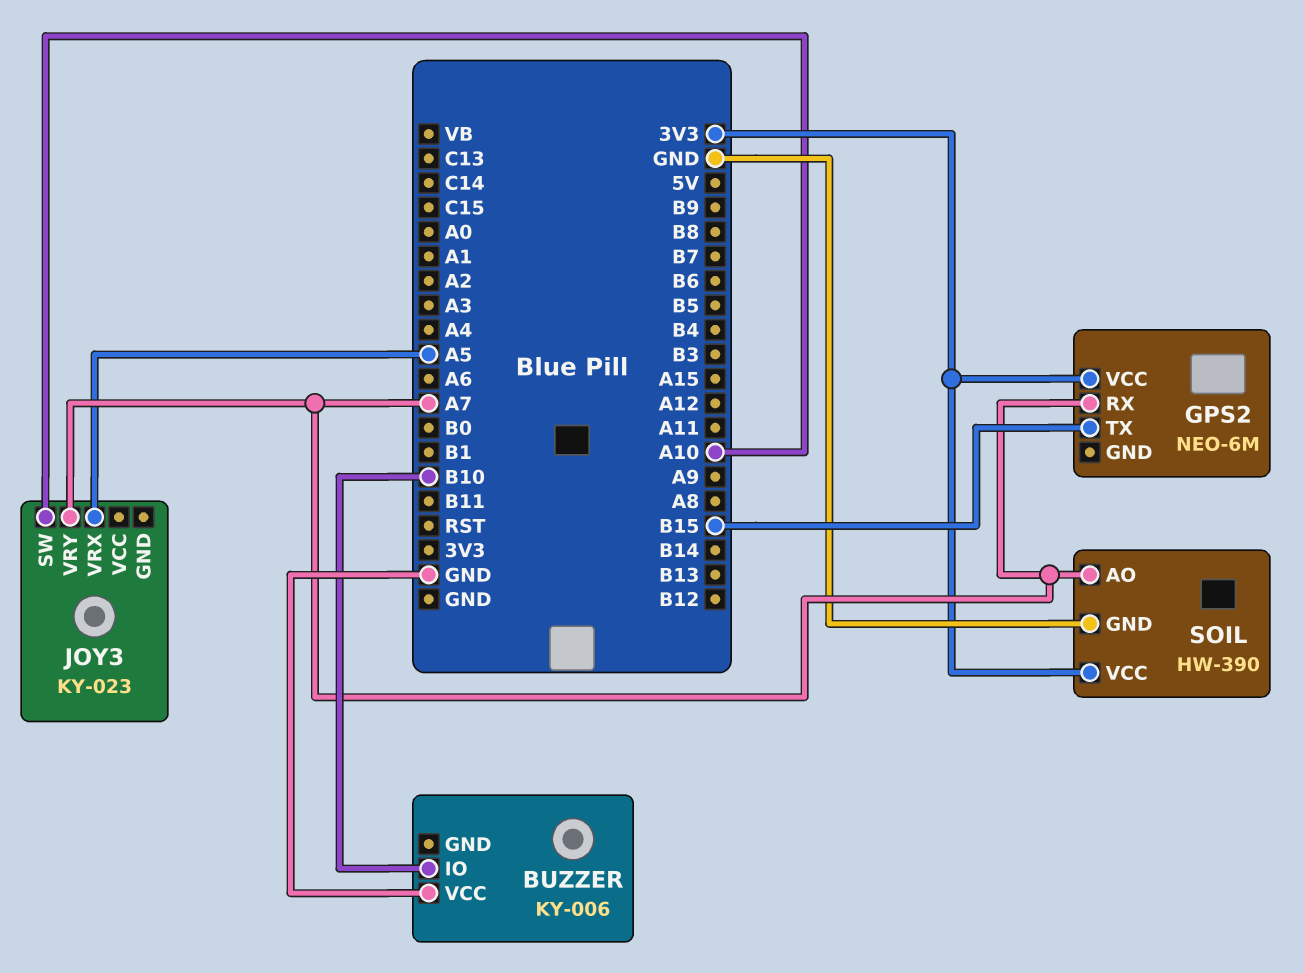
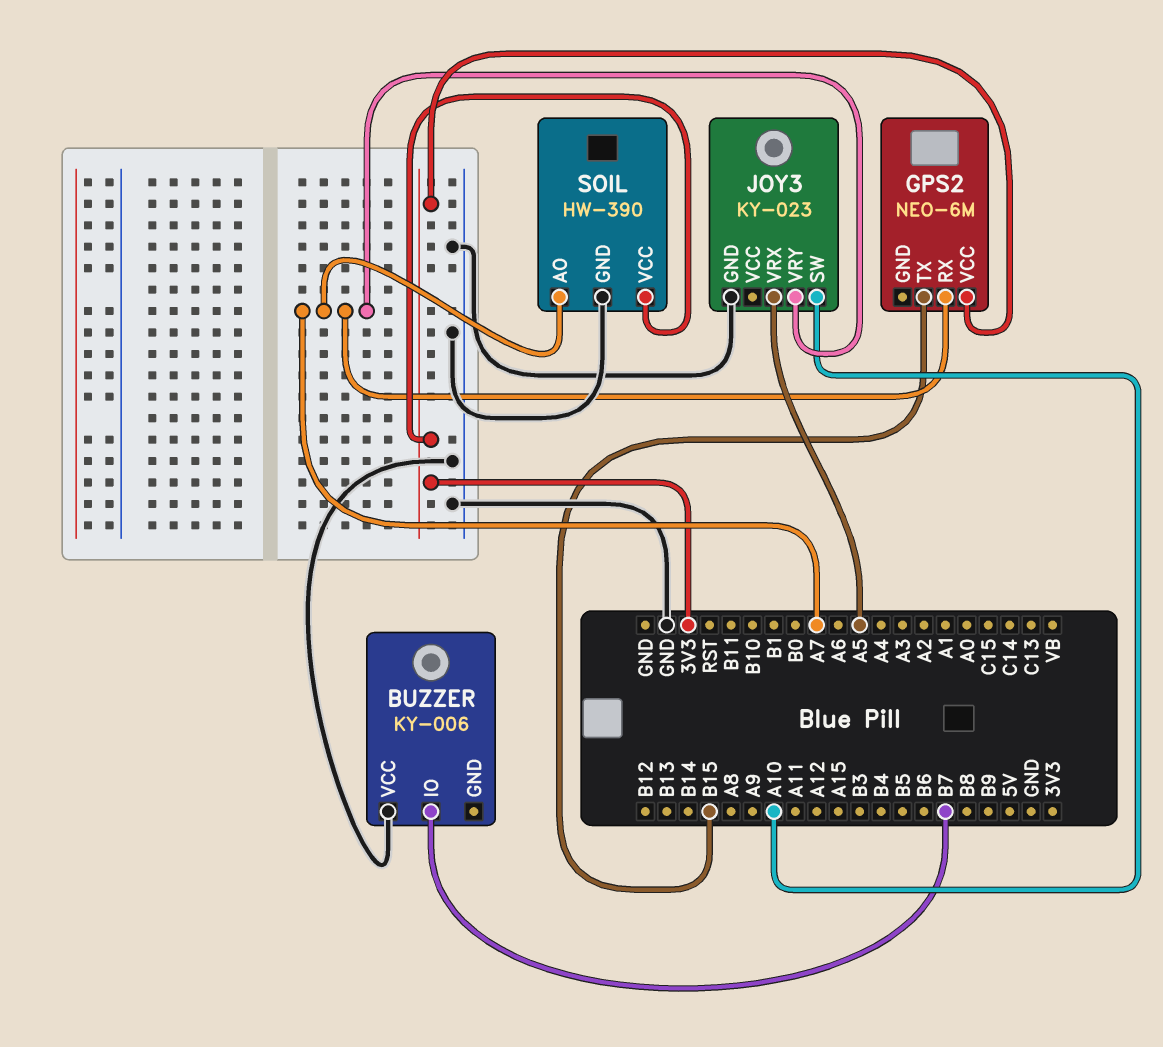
BUZZER pin IO: B10 -> B7
JOY3 pin GND: none -> GND

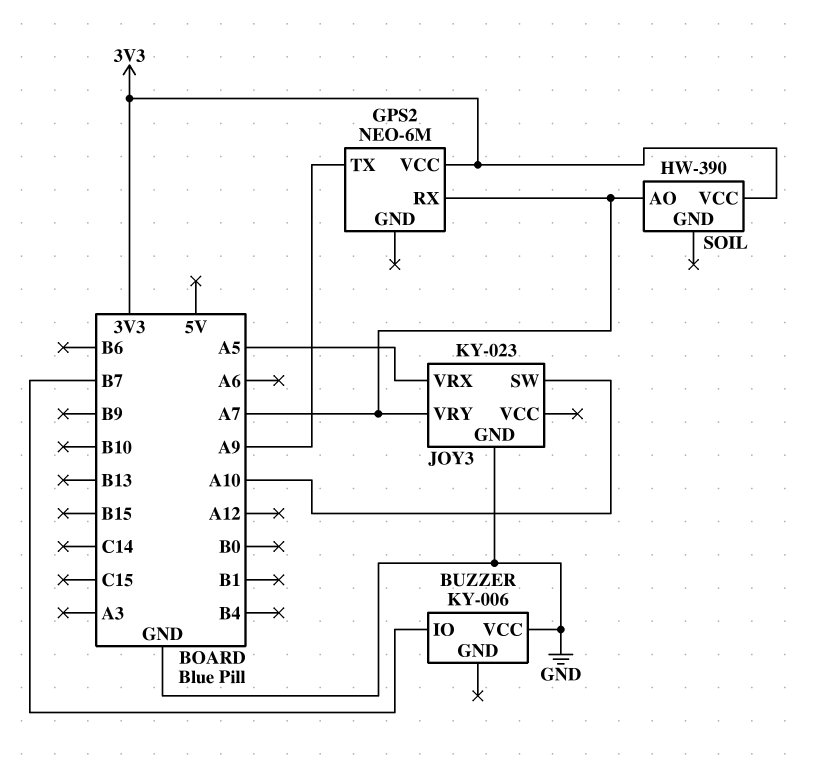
GPS2 pin TX: B15 -> A9
SOIL pin GND: GND -> none

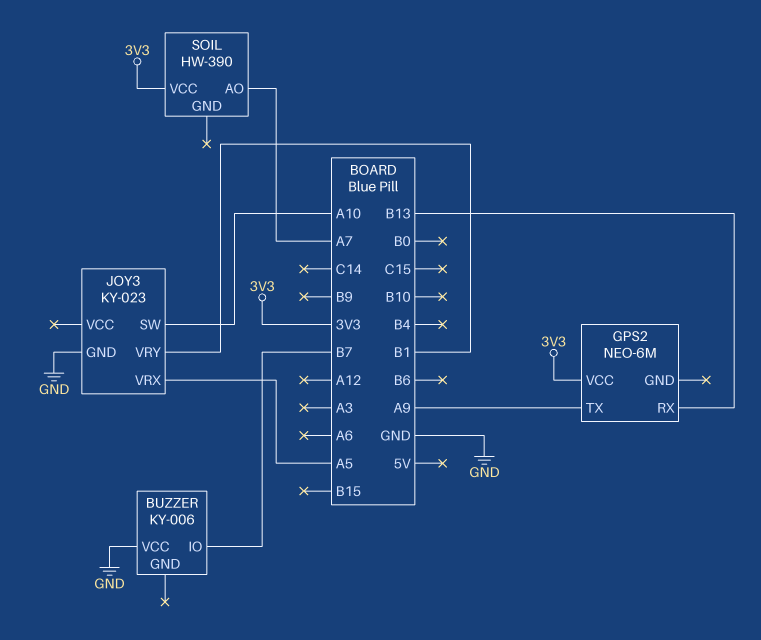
GPS2 pin RX: A7 -> B13
JOY3 pin VRY: A7 -> B1

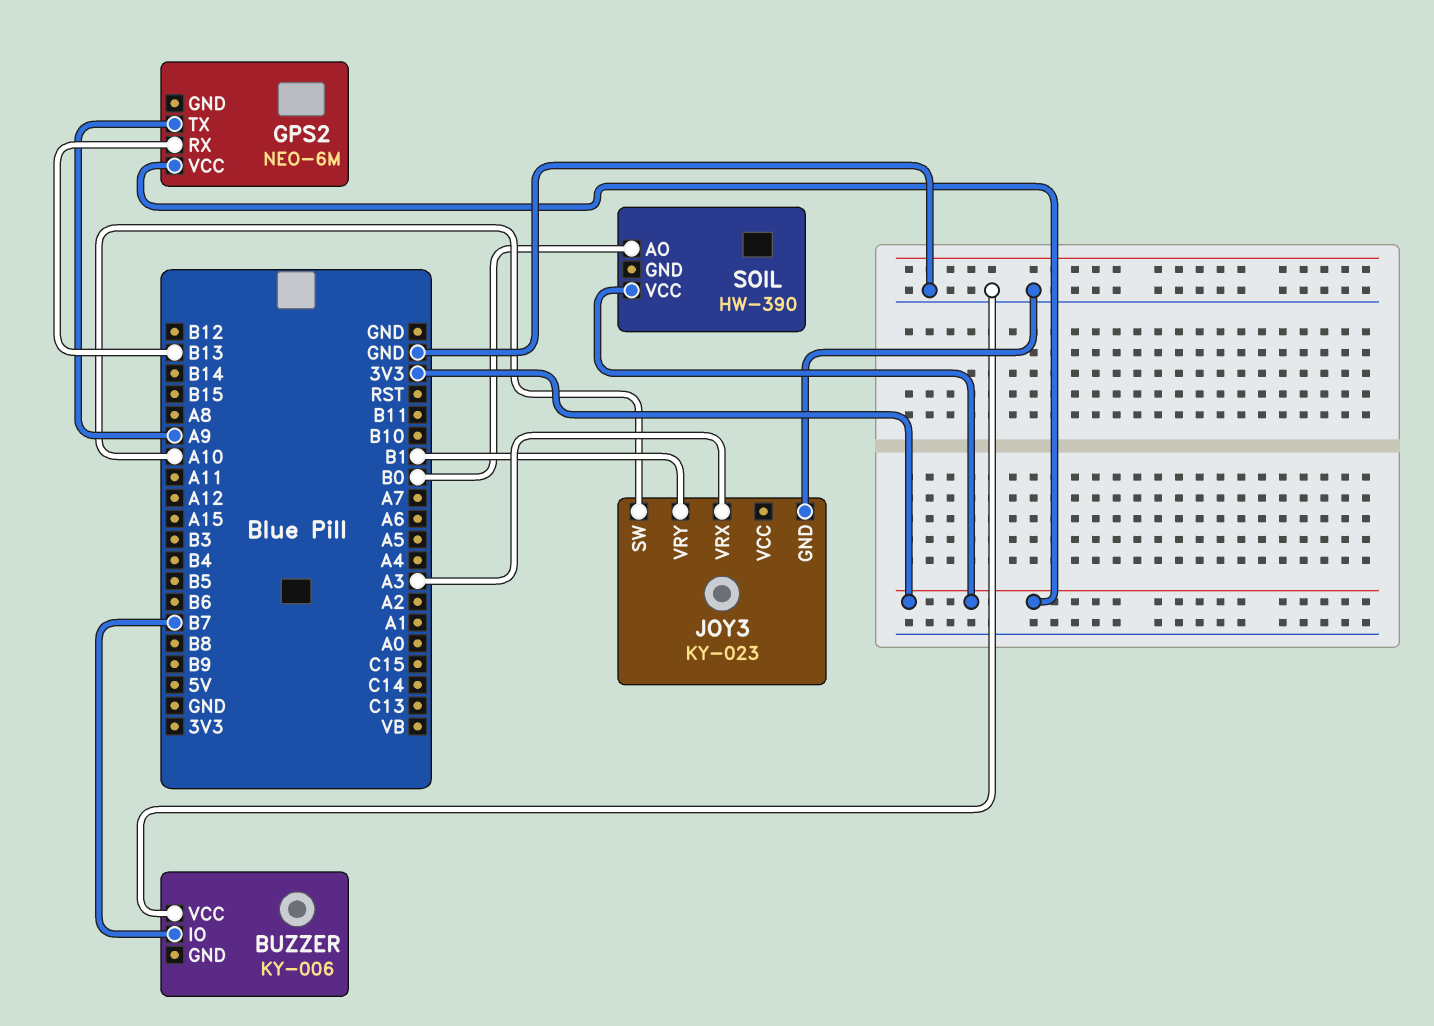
JOY3 pin VRX: A5 -> A3
SOIL pin AO: A7 -> B0

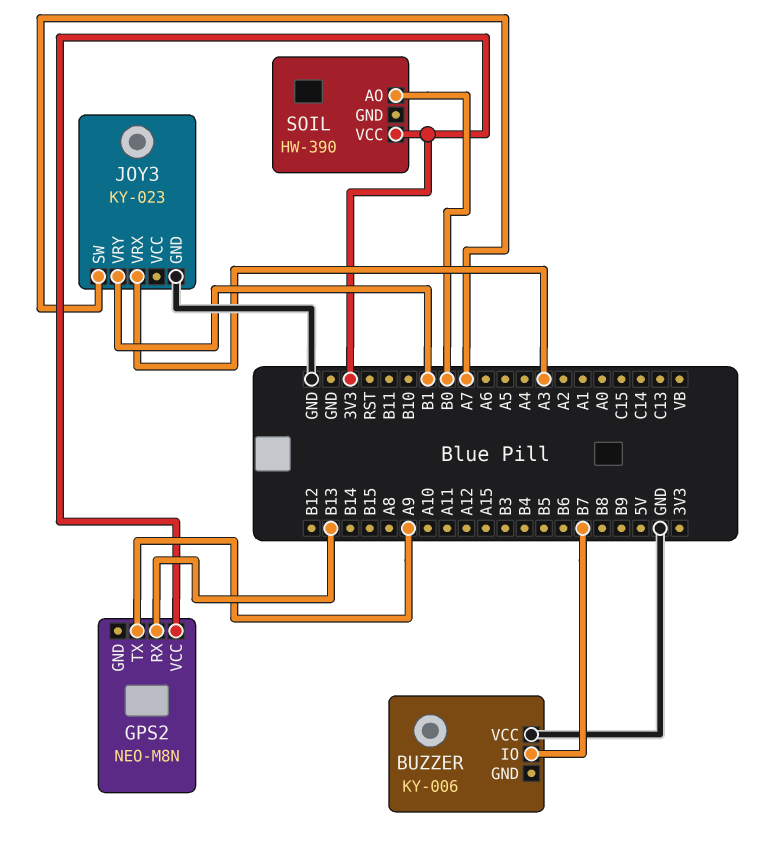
GPS2: NEO-6M -> NEO-M8N
JOY3 pin SW: A10 -> A7

